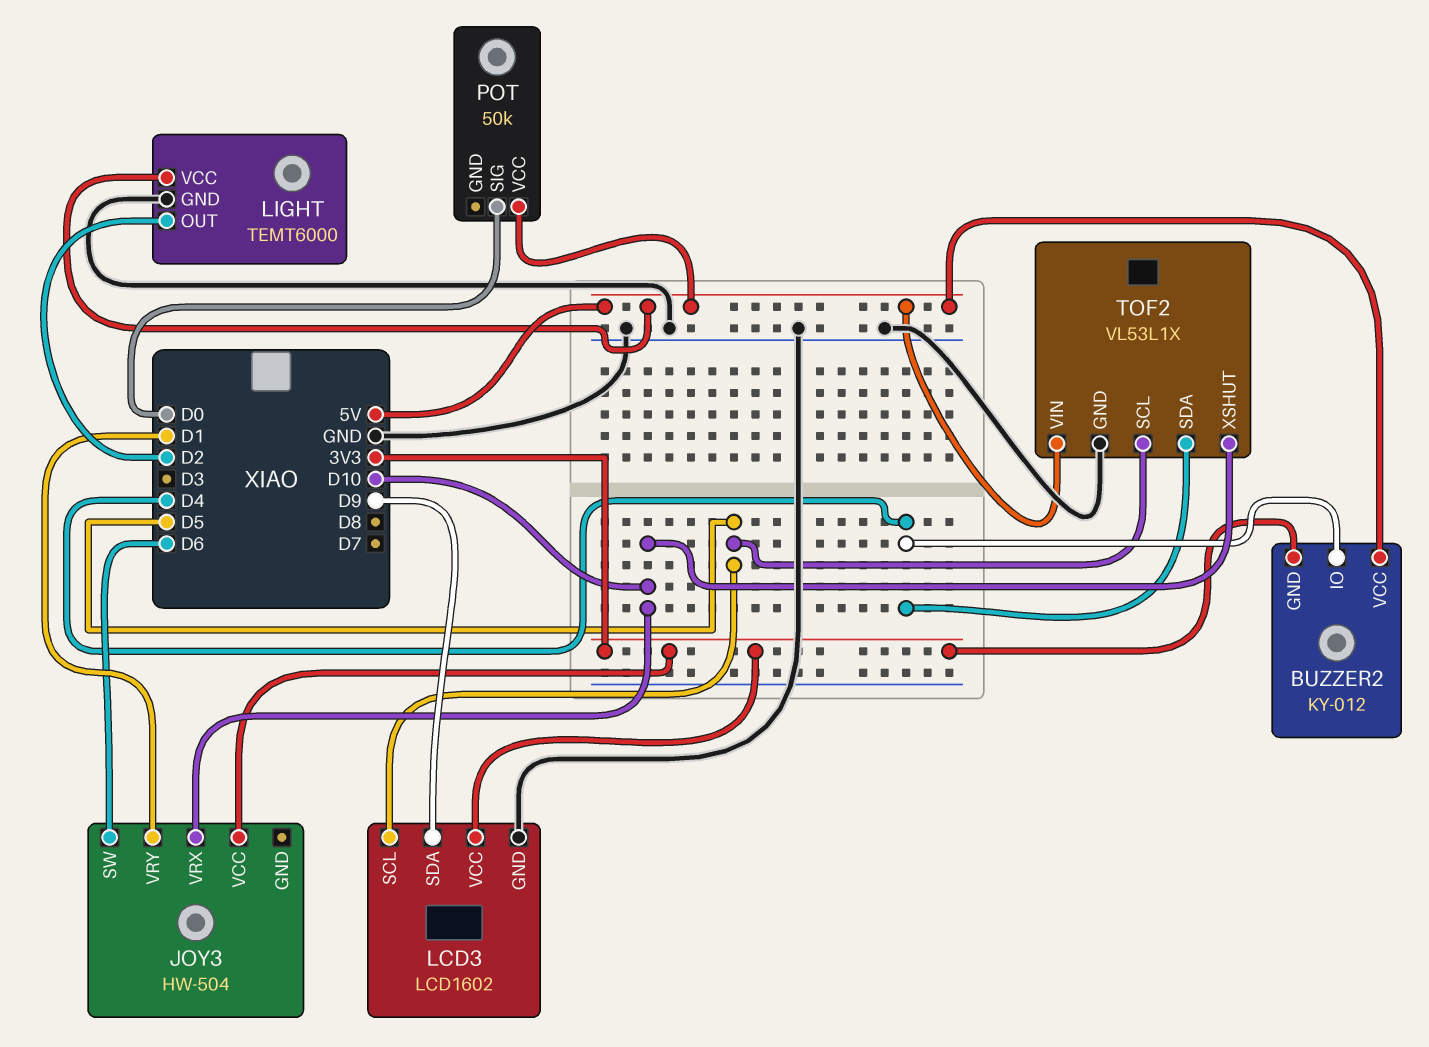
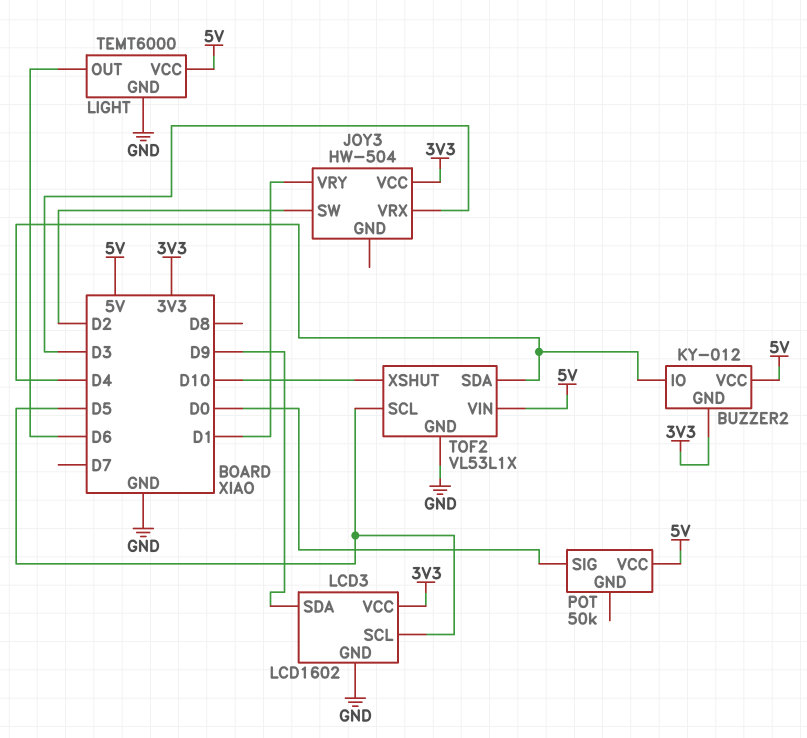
JOY3 pin SW: D6 -> D2
JOY3 pin VRX: D10 -> D3
LIGHT pin OUT: D2 -> D6

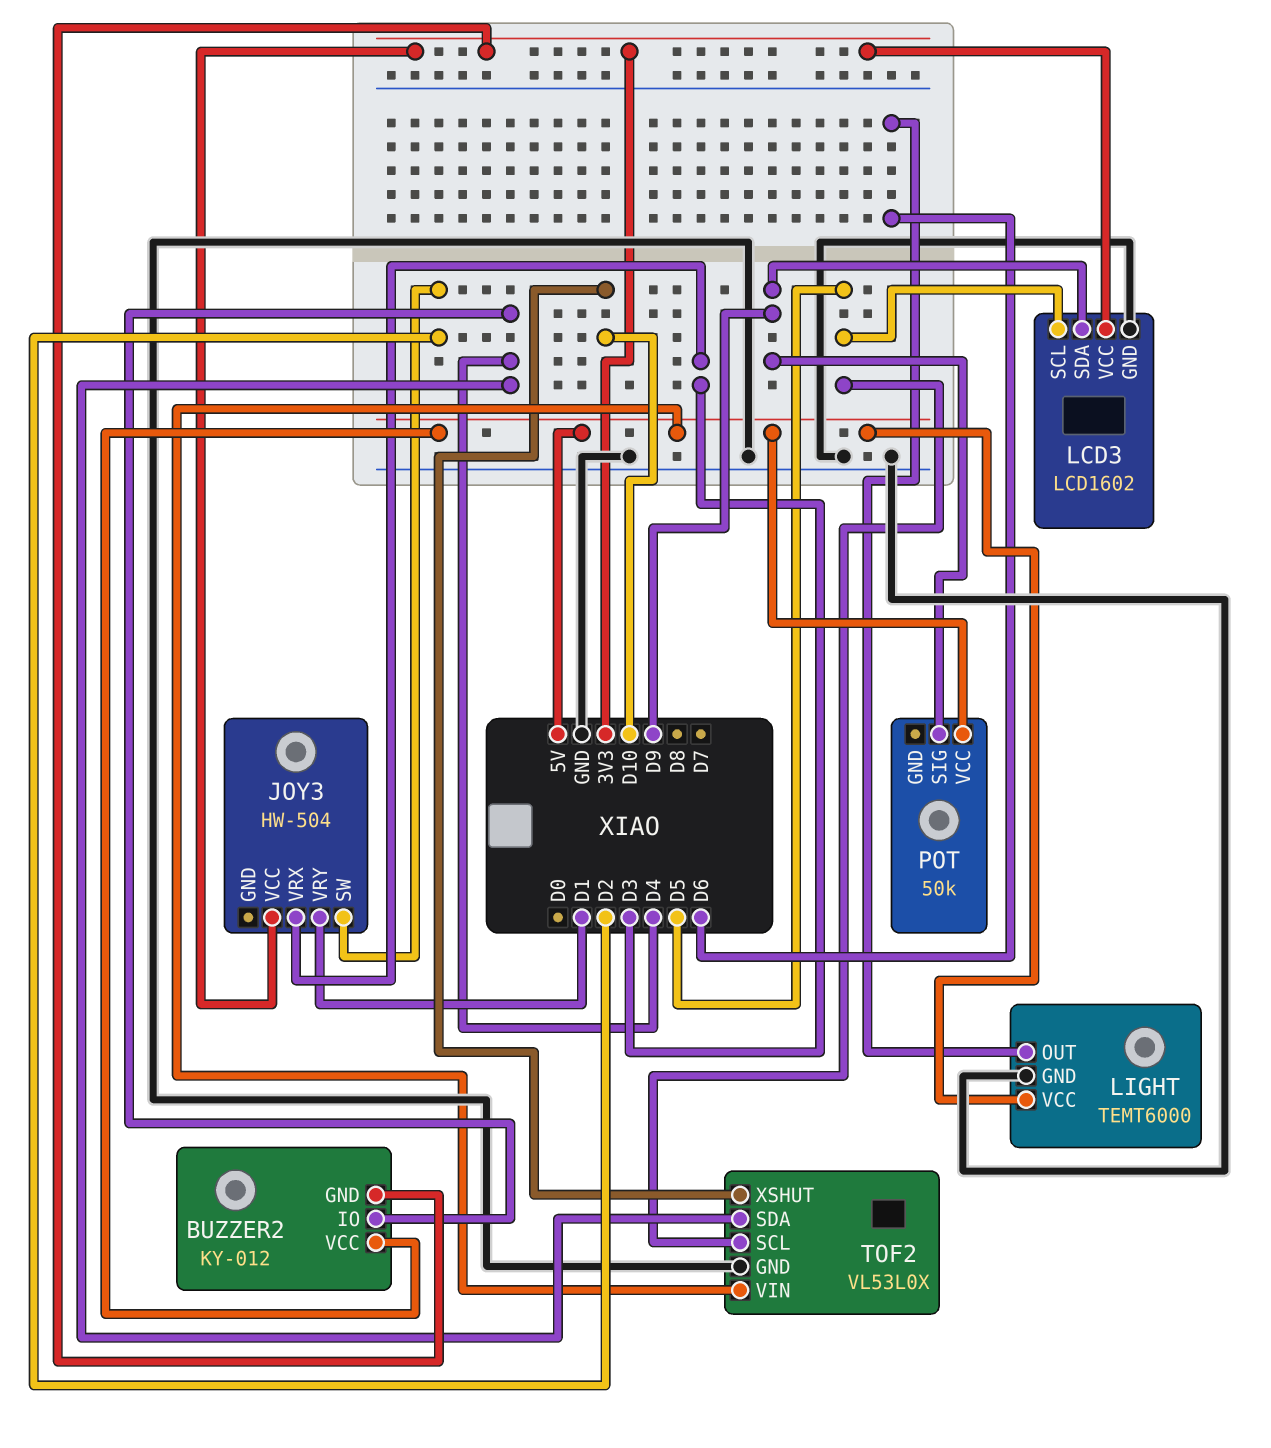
POT pin SIG: D0 -> D9
TOF2: VL53L1X -> VL53L0X

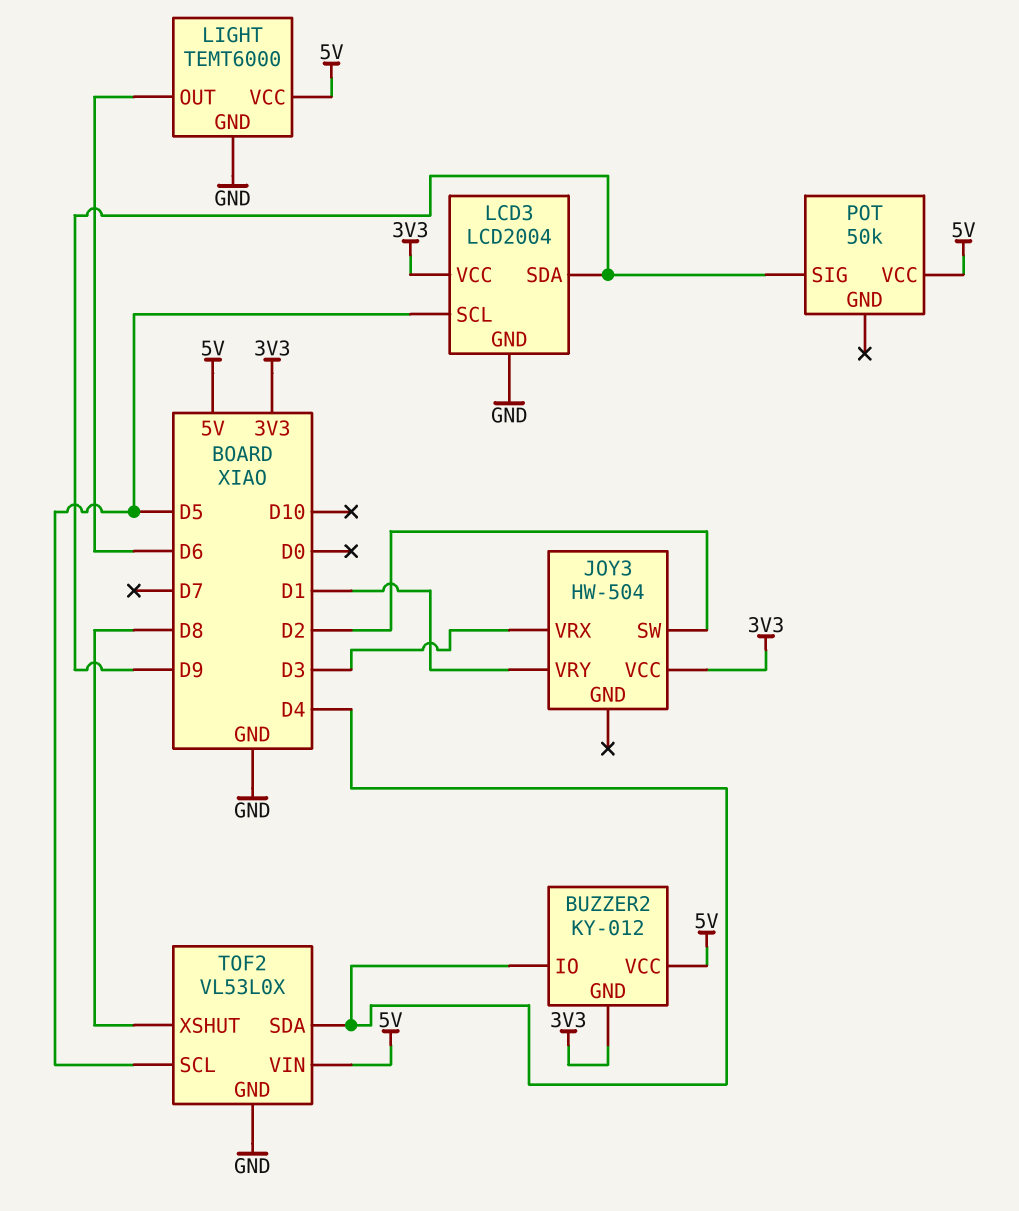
LCD3: LCD1602 -> LCD2004
TOF2 pin XSHUT: D10 -> D8

